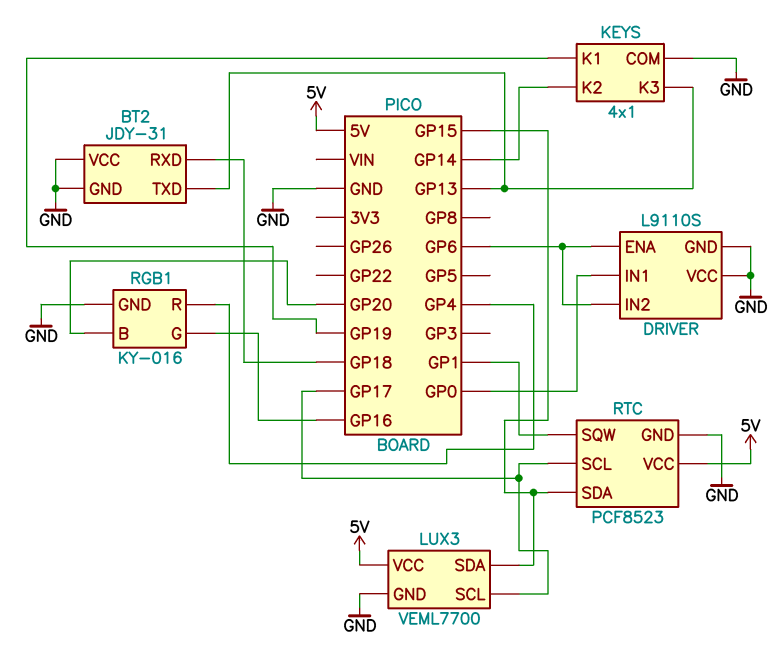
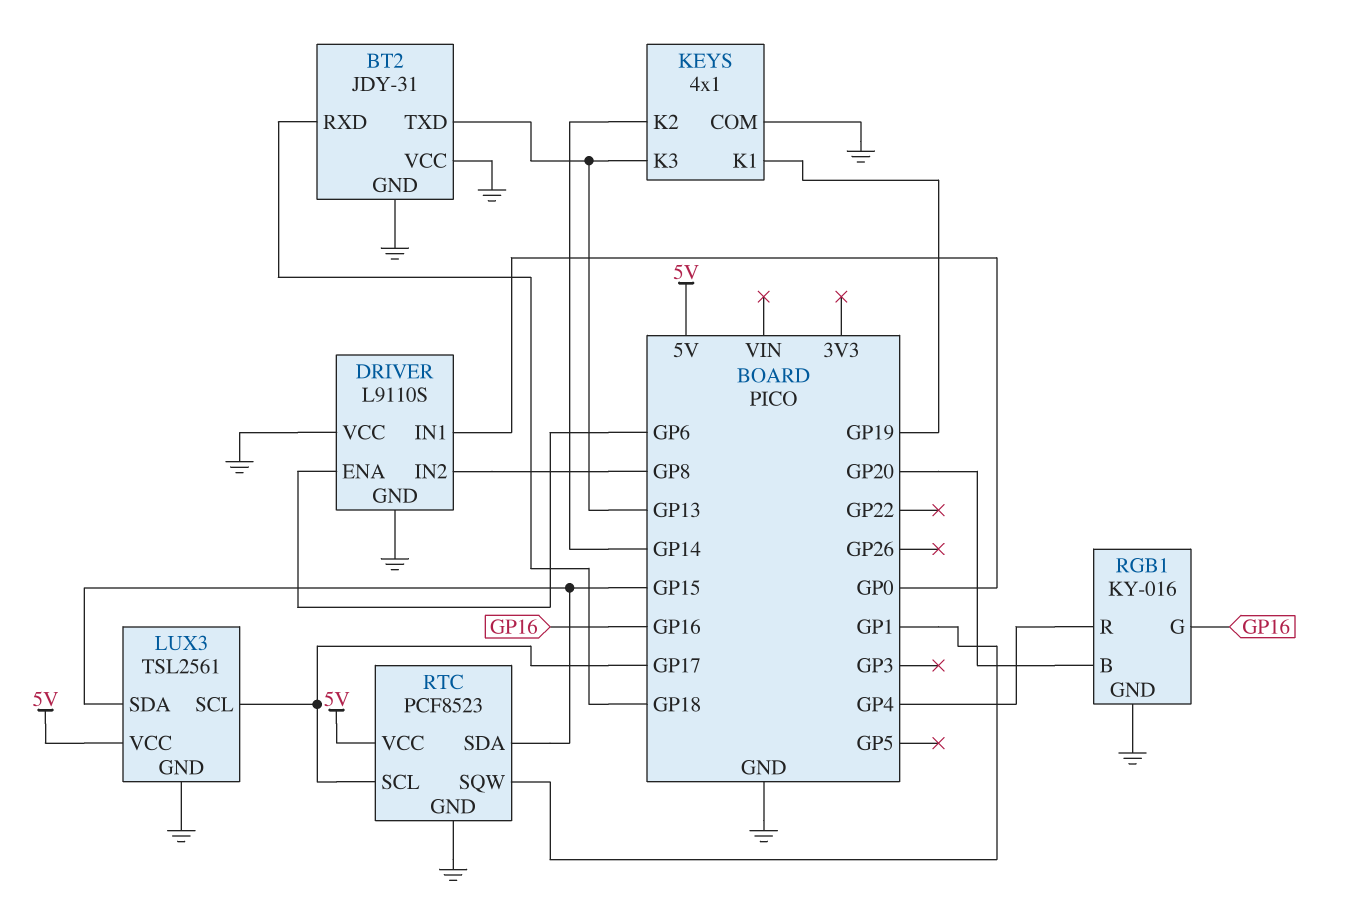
DRIVER pin IN2: GP6 -> GP8
LUX3: VEML7700 -> TSL2561

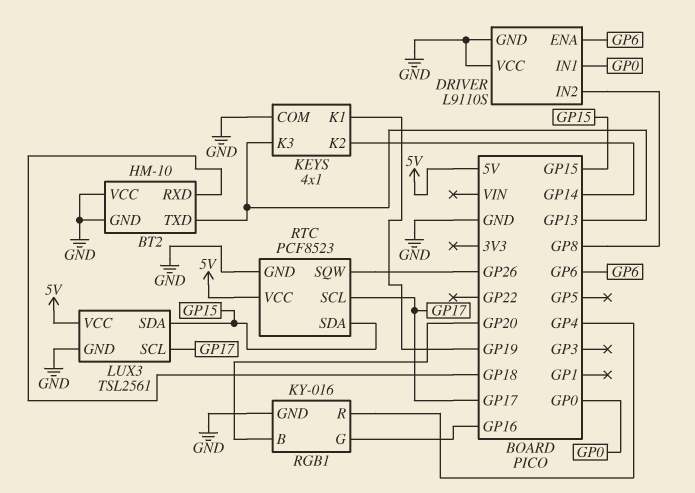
BT2: JDY-31 -> HM-10
RTC pin SQW: GP1 -> GP26

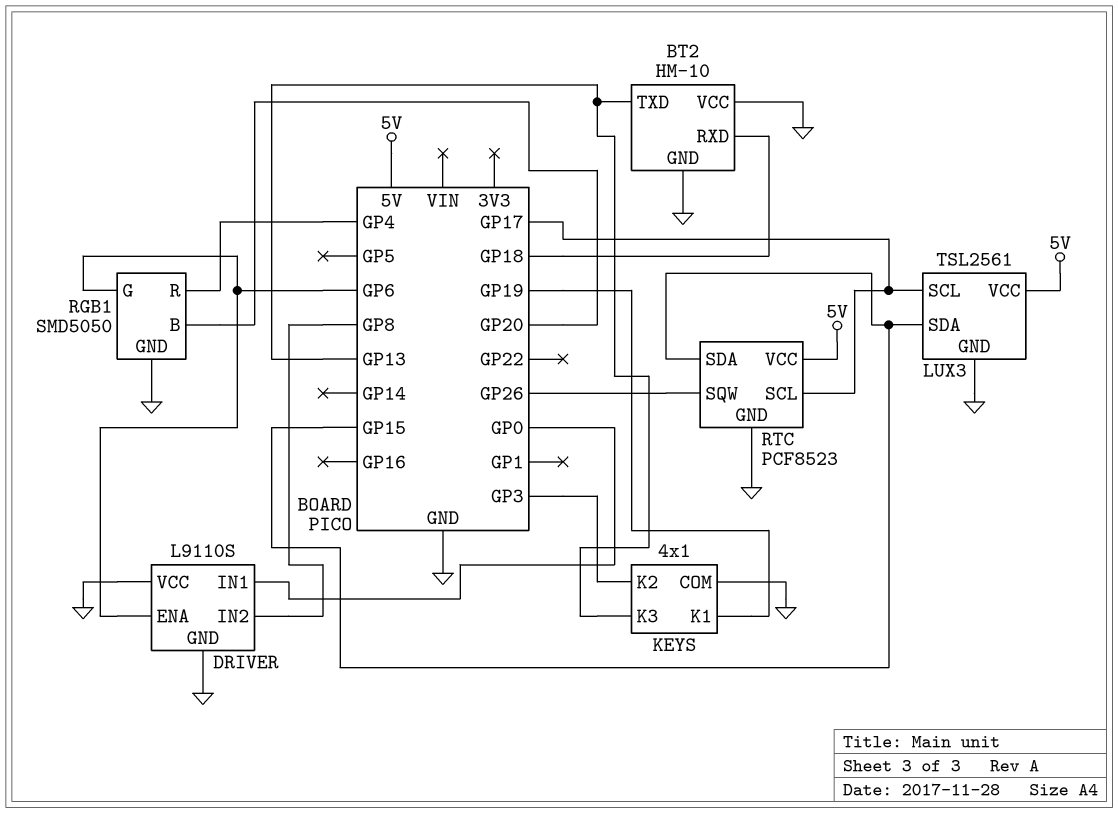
KEYS pin K2: GP14 -> GP3
RGB1: KY-016 -> SMD5050
RGB1 pin G: GP16 -> GP6

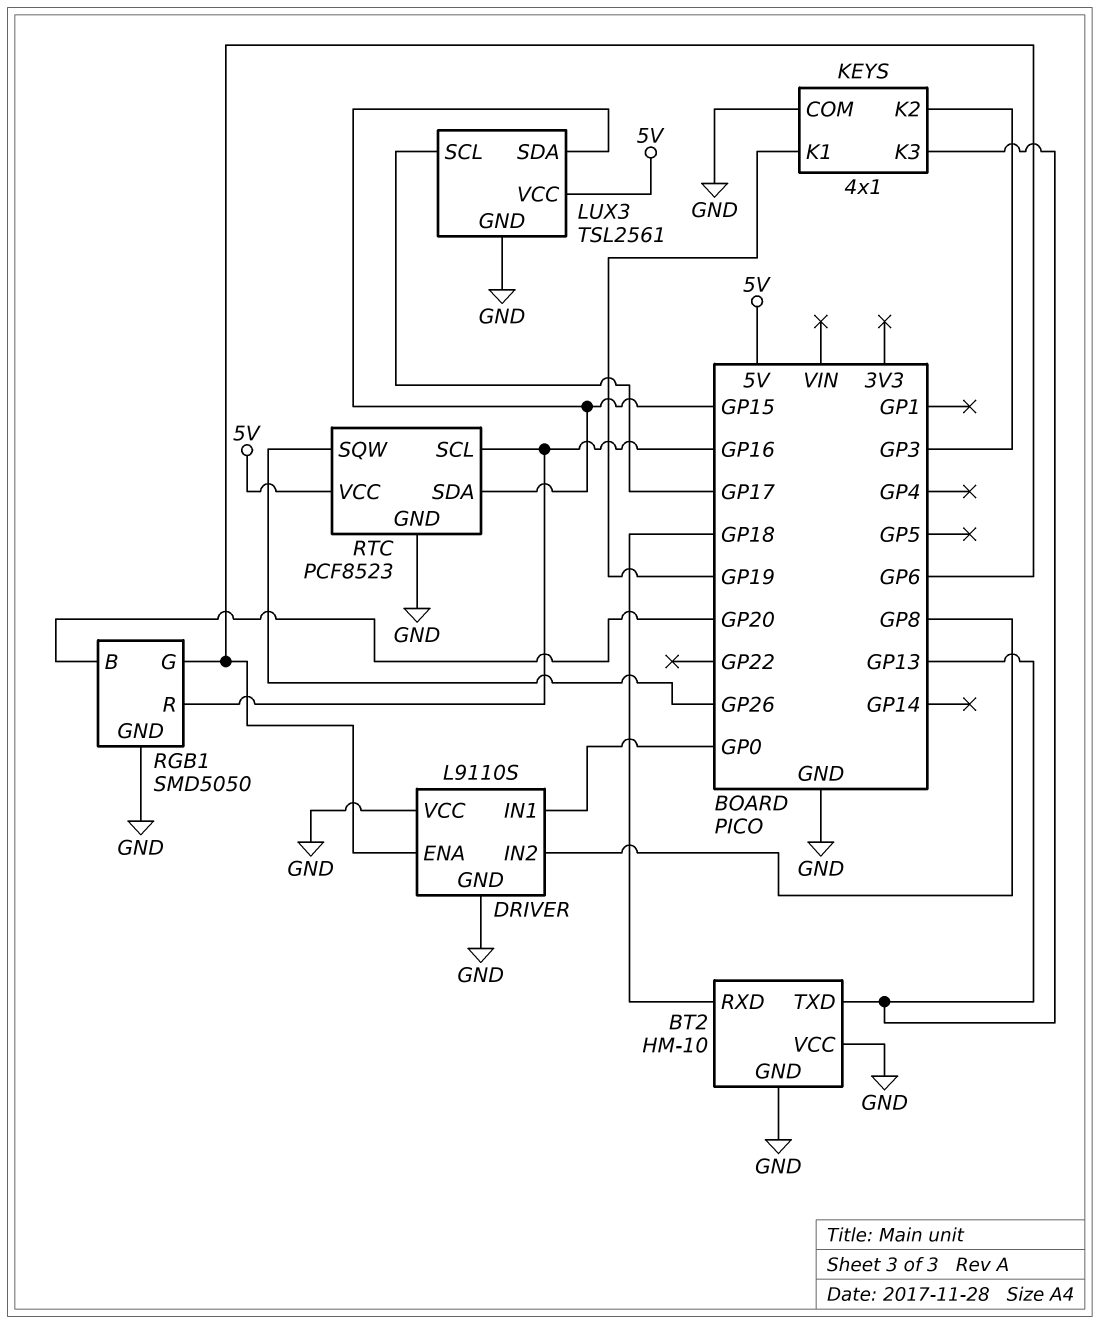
RGB1 pin R: GP4 -> GP16
RTC pin SCL: GP17 -> GP16

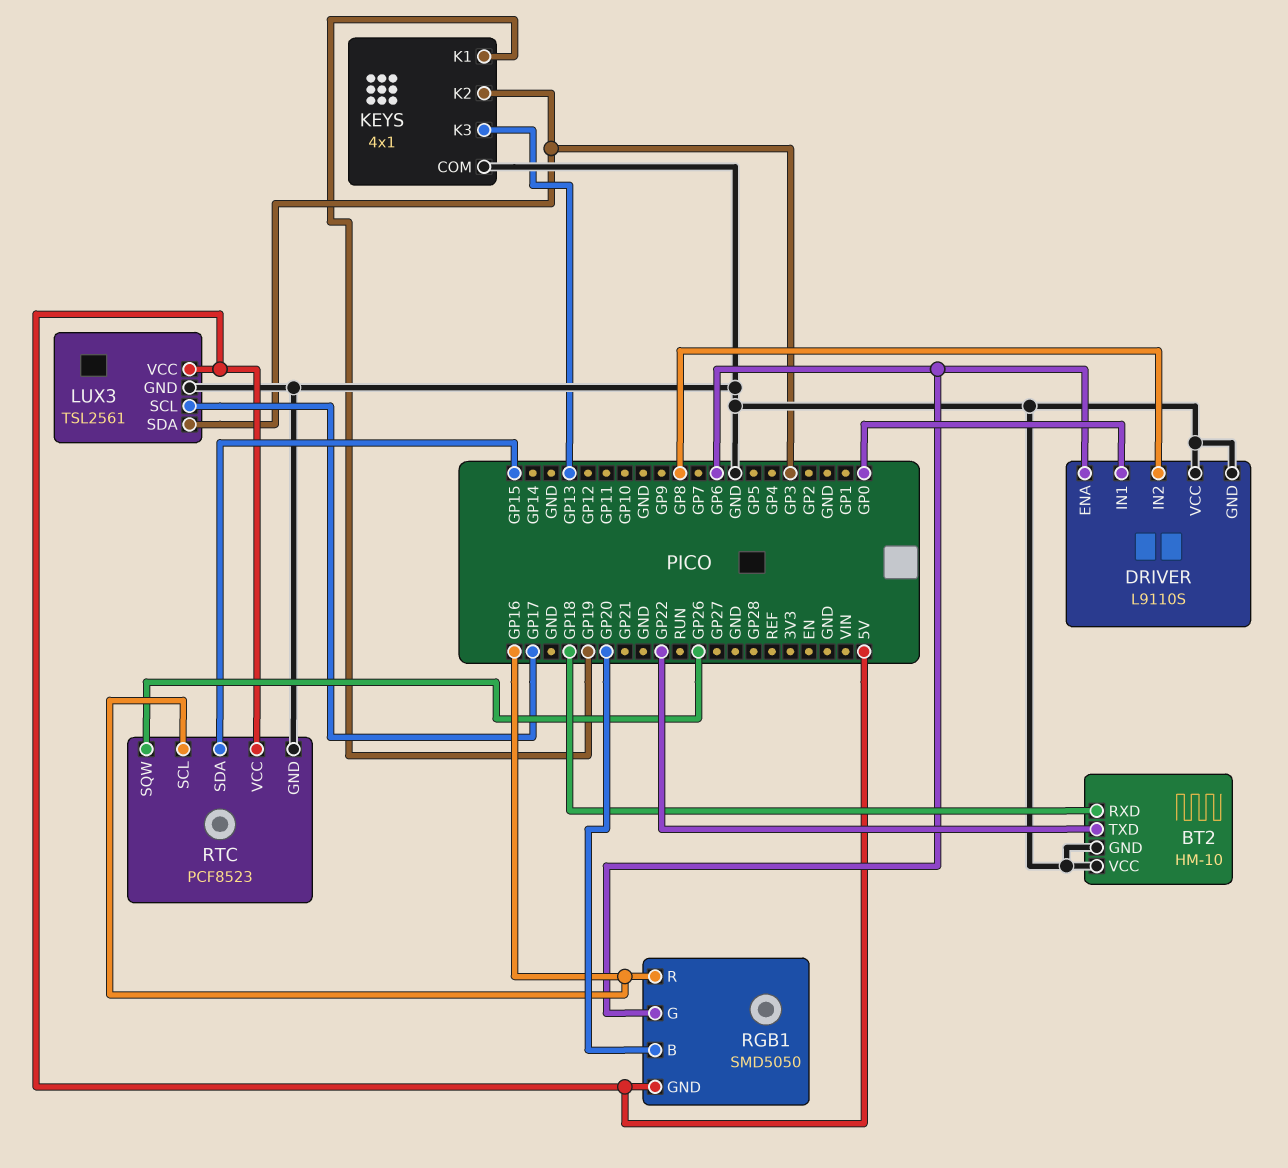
BT2 pin TXD: GP13 -> GP22
LUX3 pin SDA: GP15 -> GP3
RGB1 pin GND: GND -> 5V

